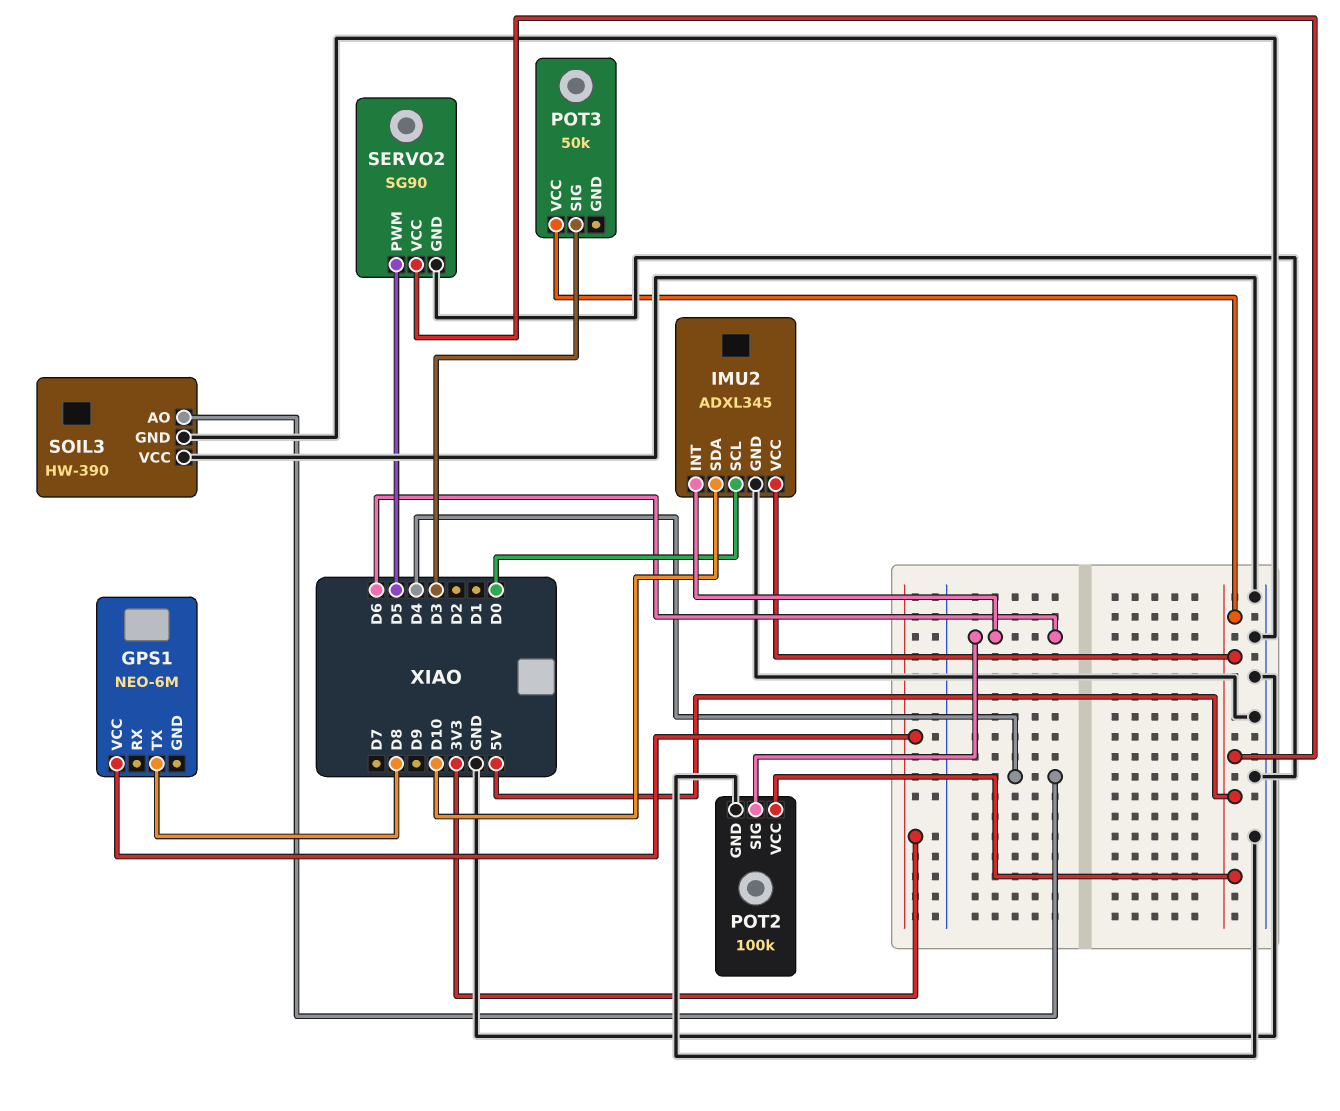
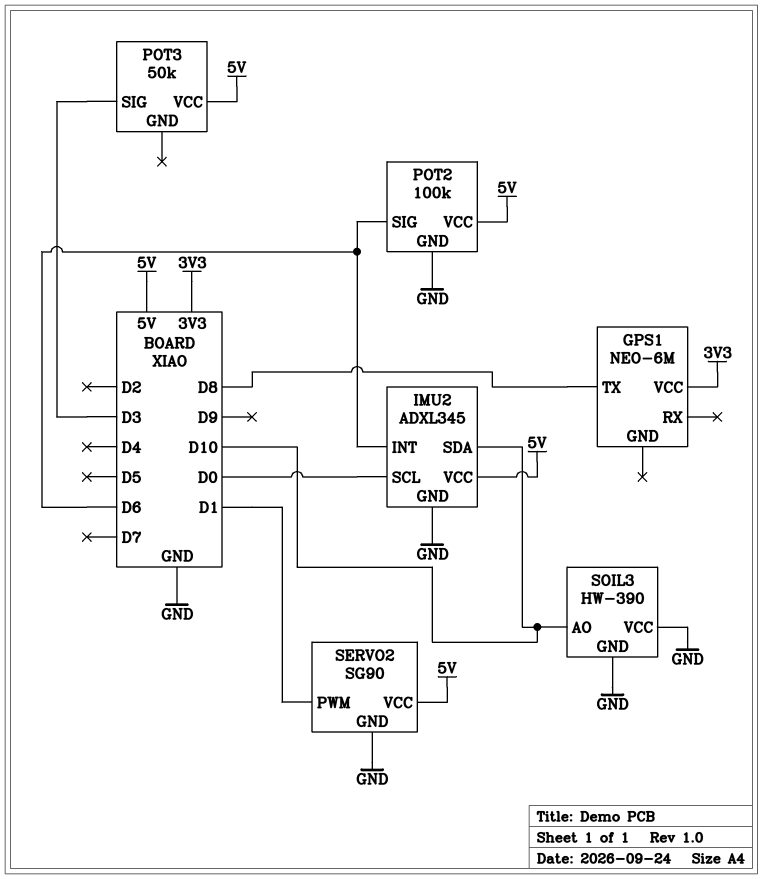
SERVO2 pin PWM: D5 -> D1
SOIL3 pin AO: D4 -> D10

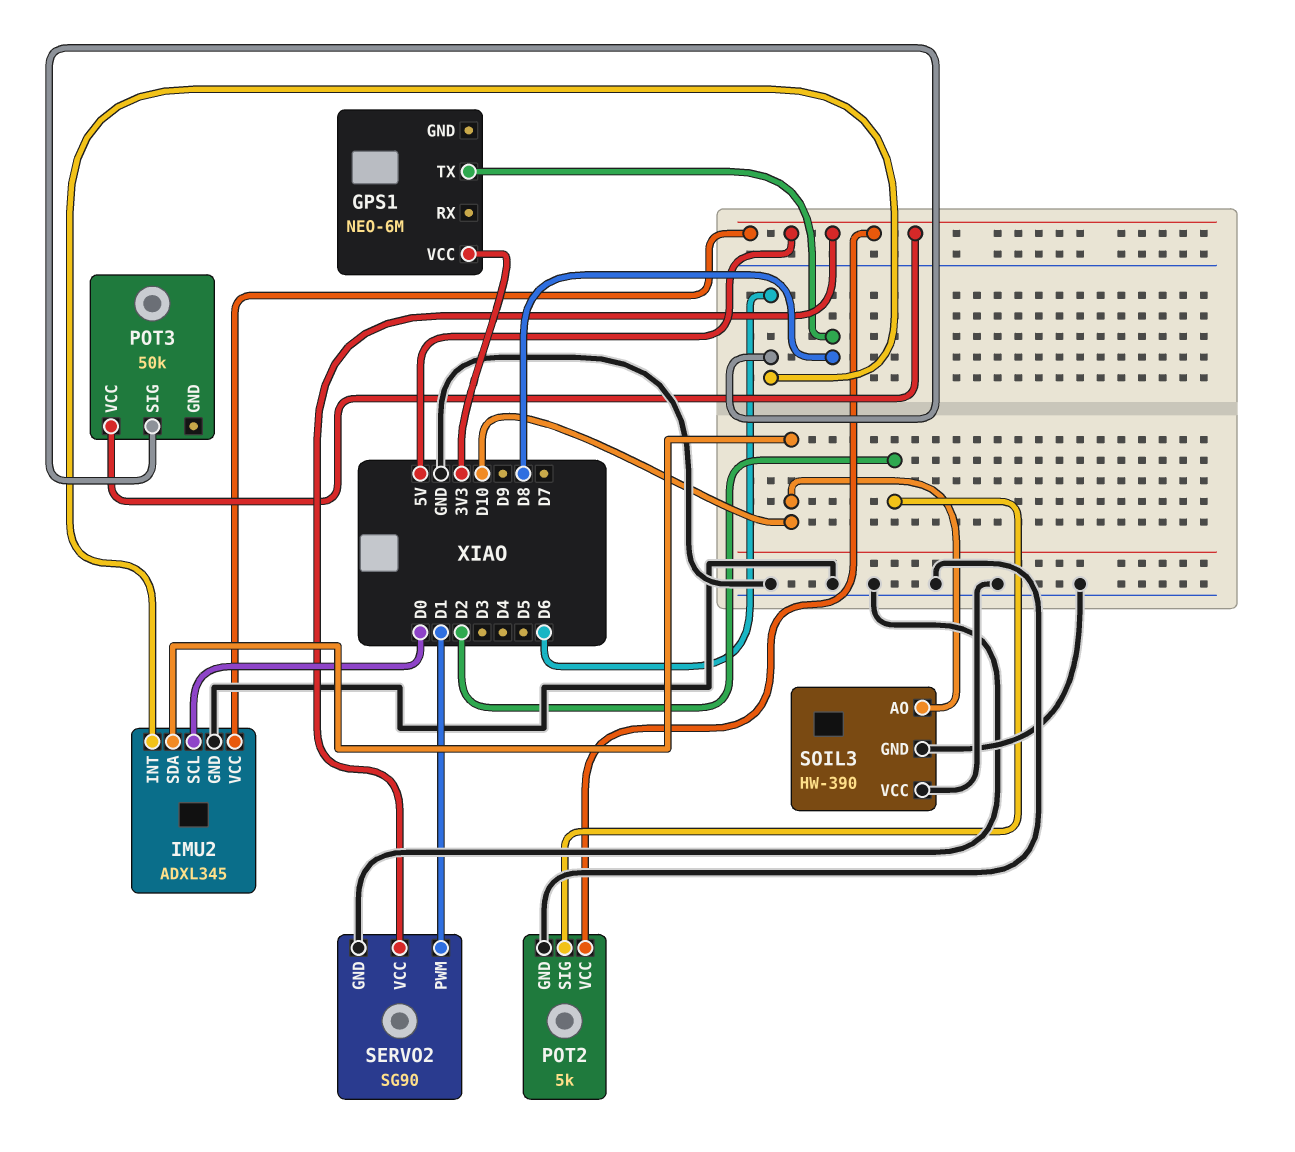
POT2: 100k -> 5k
POT2 pin SIG: D6 -> D2
POT3 pin SIG: D3 -> D6

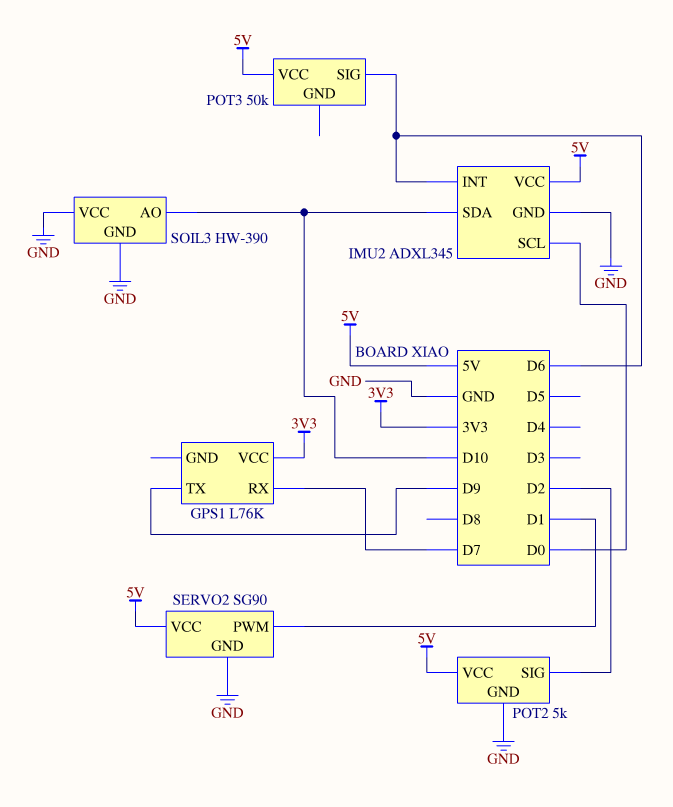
GPS1: NEO-6M -> L76K
GPS1 pin RX: none -> D7
GPS1 pin TX: D8 -> D9

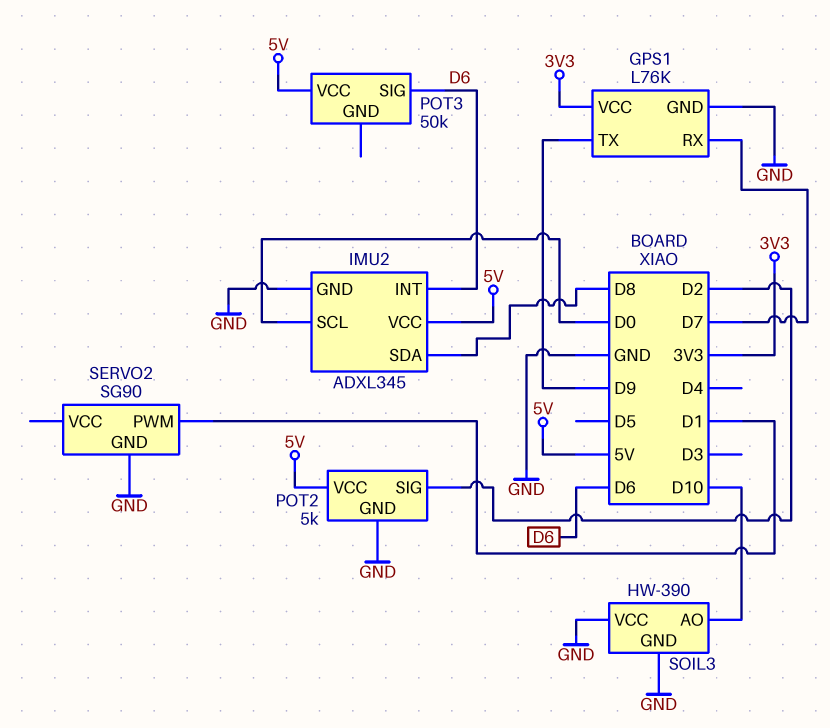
GPS1 pin GND: none -> GND
IMU2 pin SDA: D10 -> D8
SERVO2 pin VCC: 5V -> none

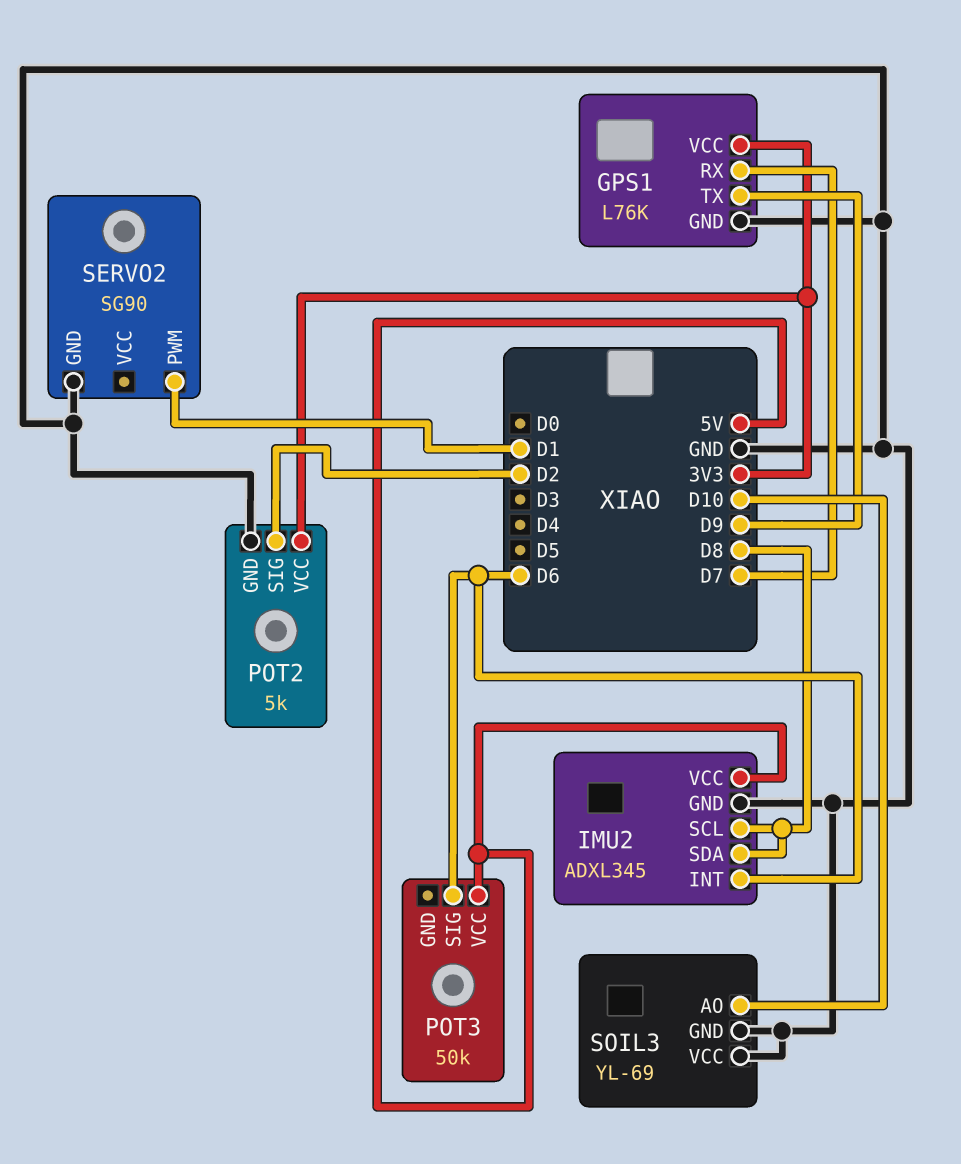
IMU2 pin SCL: D0 -> D8
POT2 pin VCC: 5V -> 3V3
SOIL3: HW-390 -> YL-69

